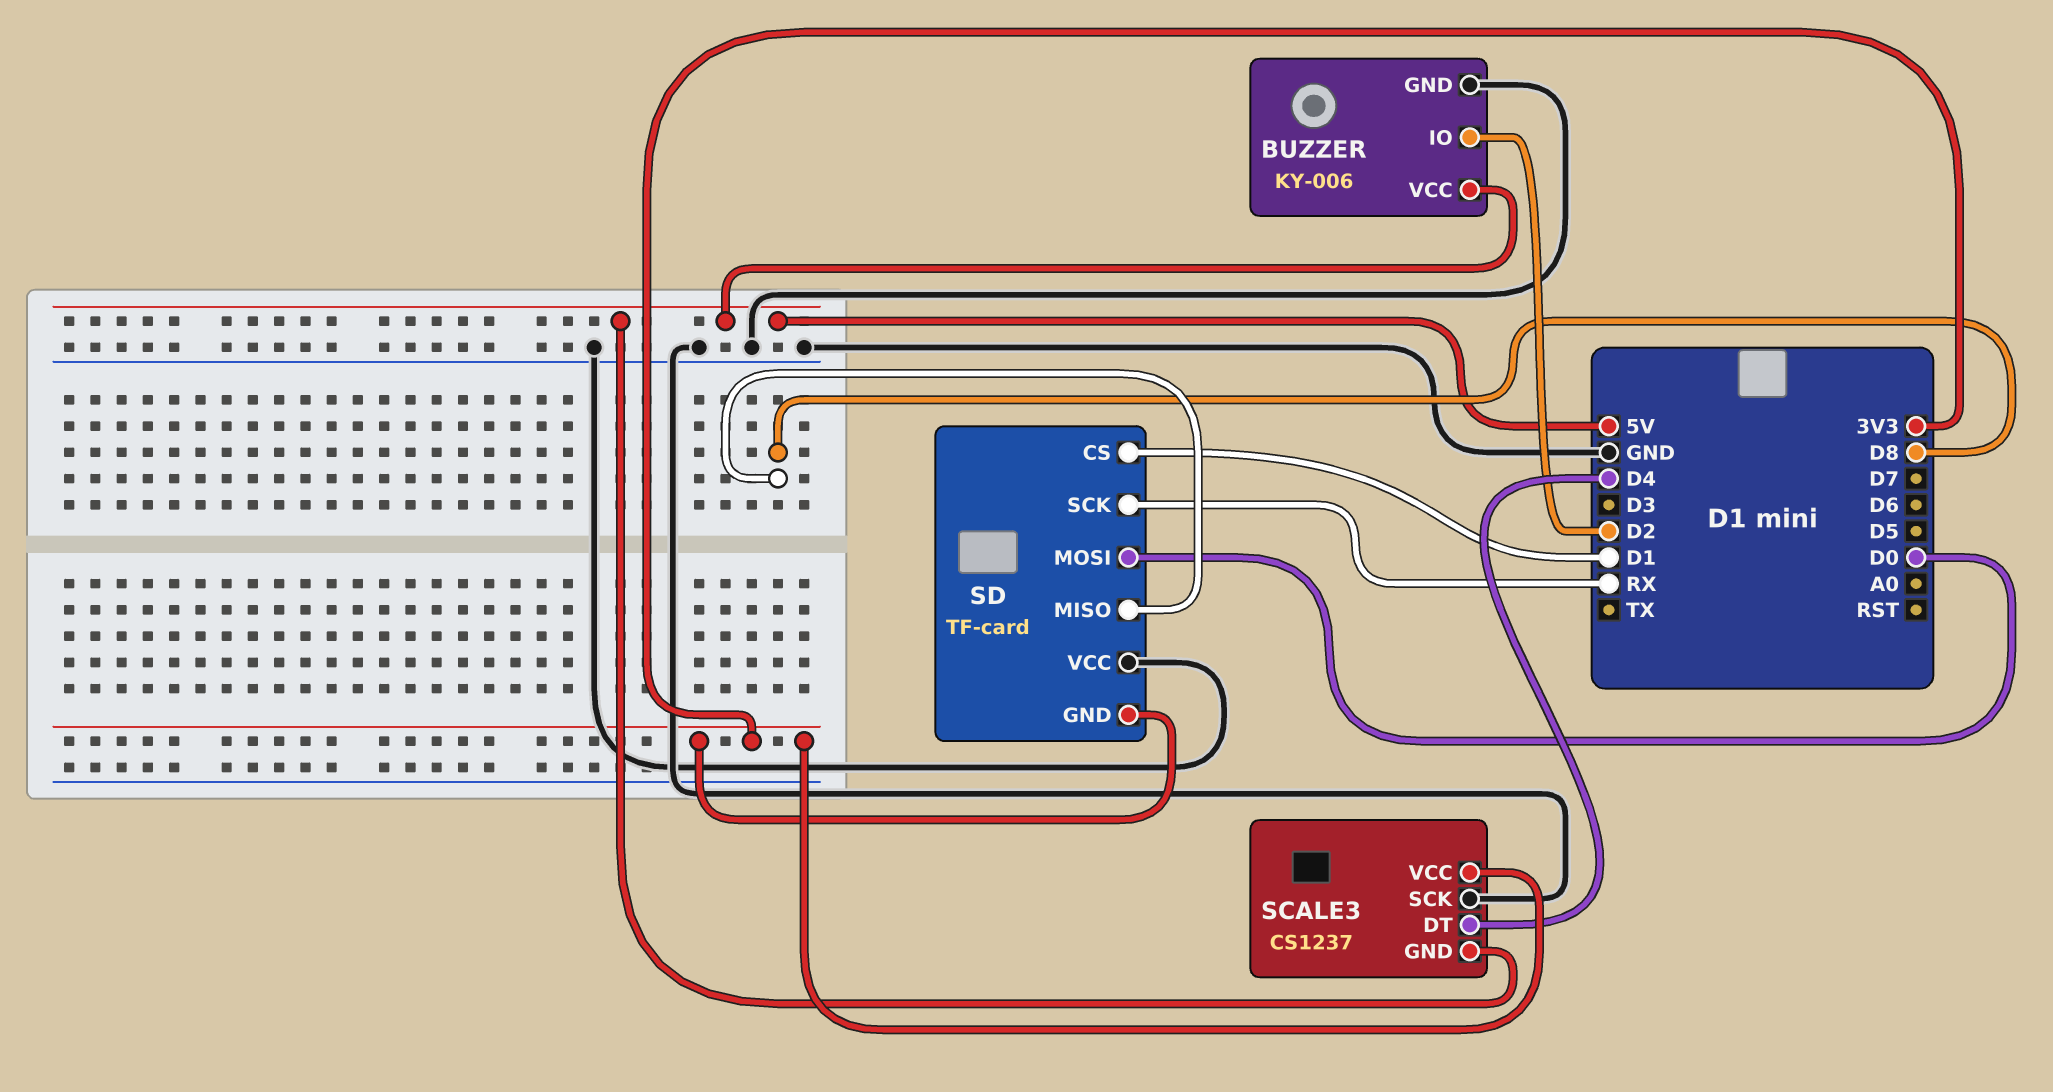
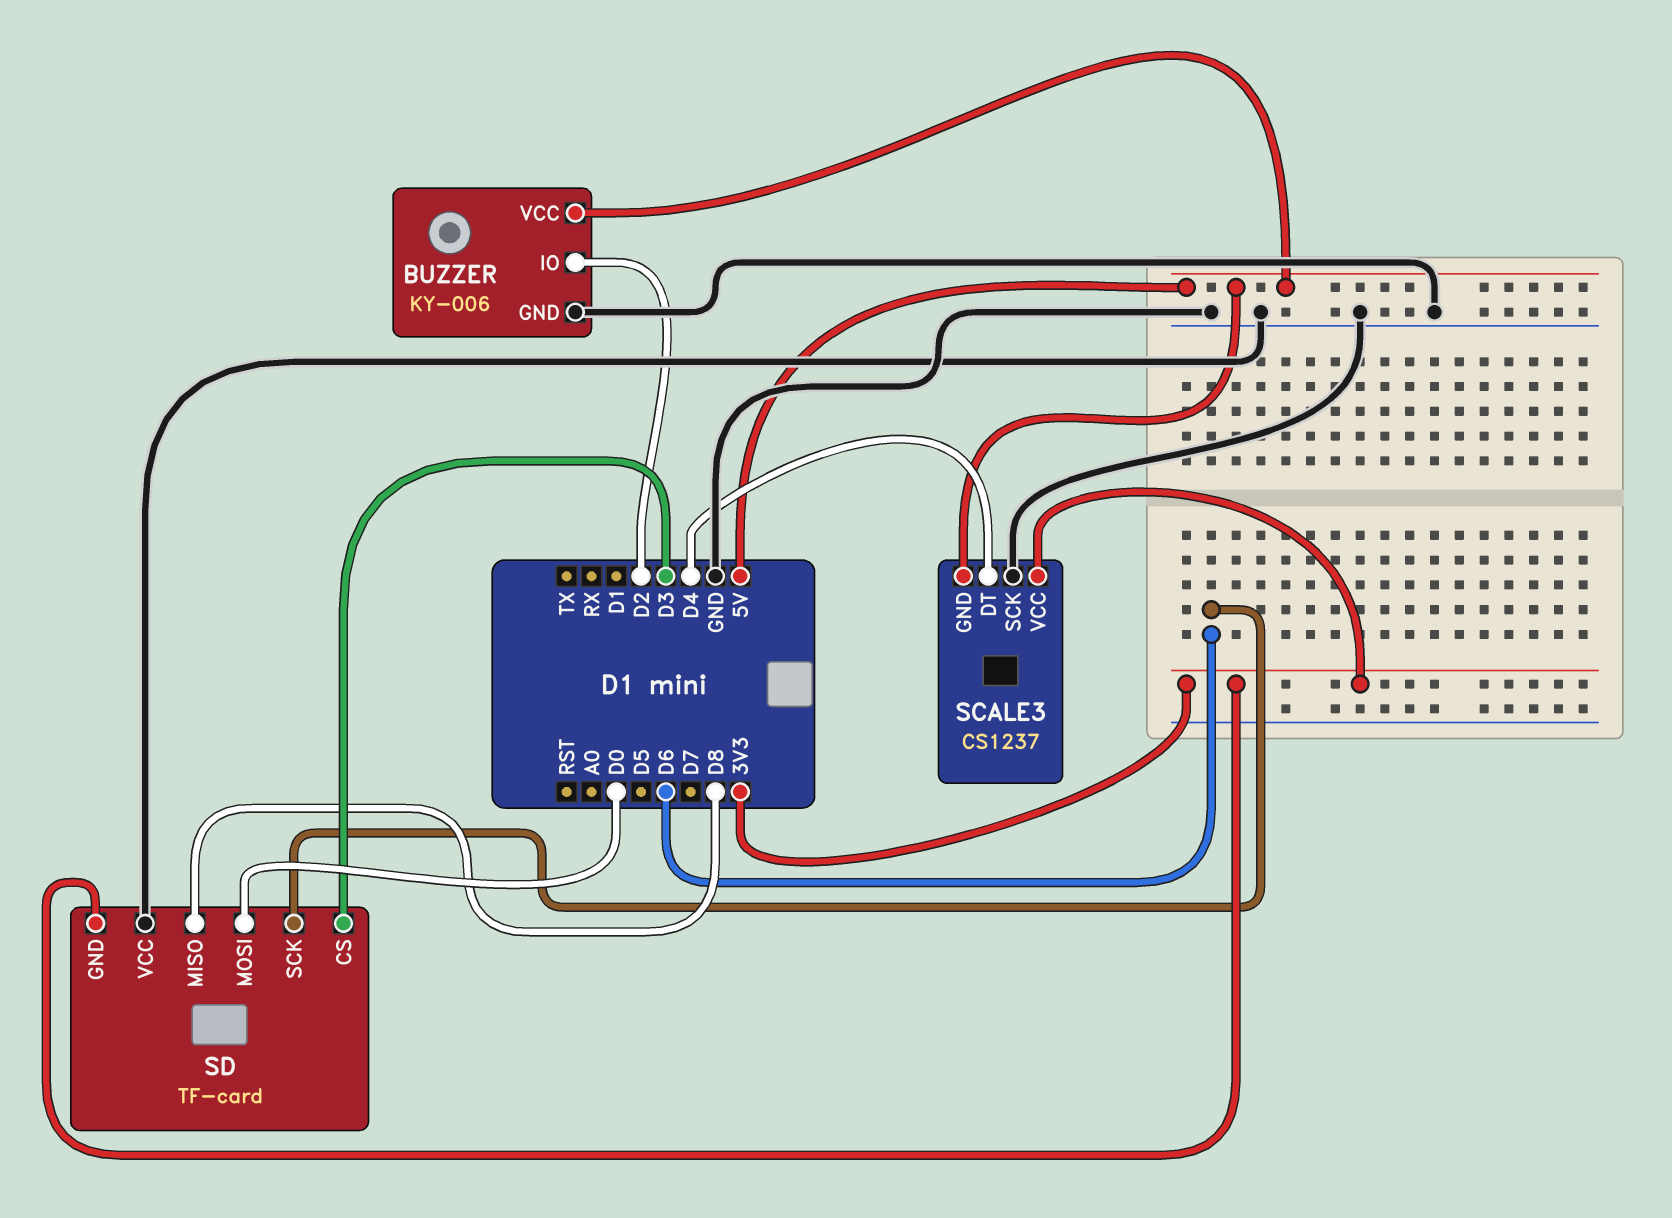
SD pin CS: D1 -> D3
SD pin SCK: RX -> D6

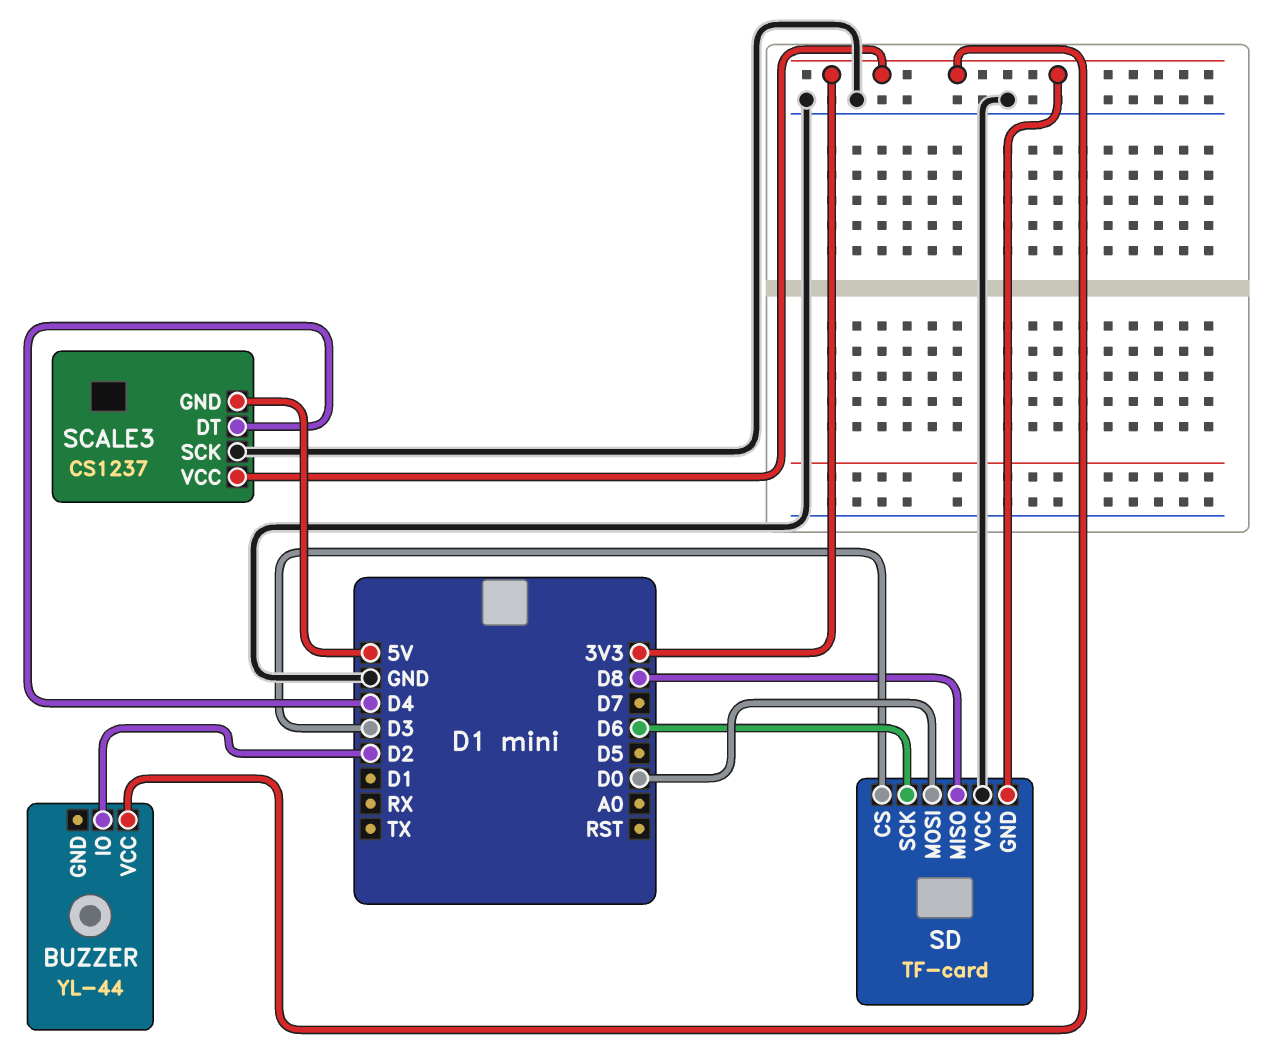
BUZZER: KY-006 -> YL-44
BUZZER pin GND: GND -> none
BUZZER pin VCC: 5V -> 3V3

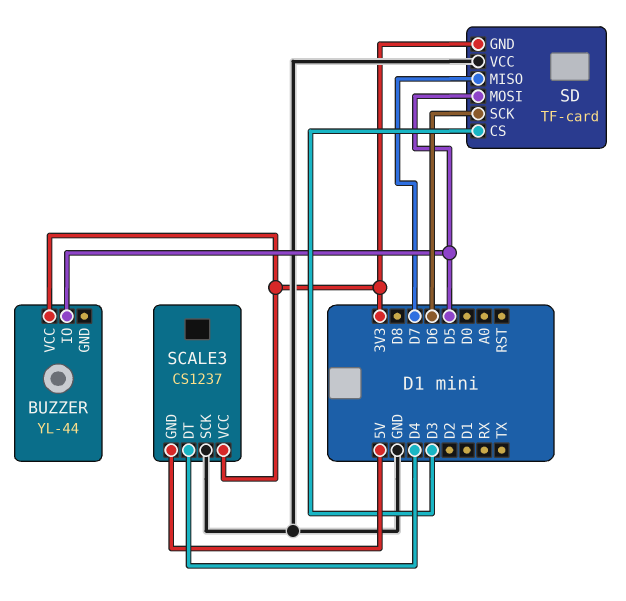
BUZZER pin IO: D2 -> D5
SD pin MISO: D8 -> D7
SD pin MOSI: D0 -> D5

